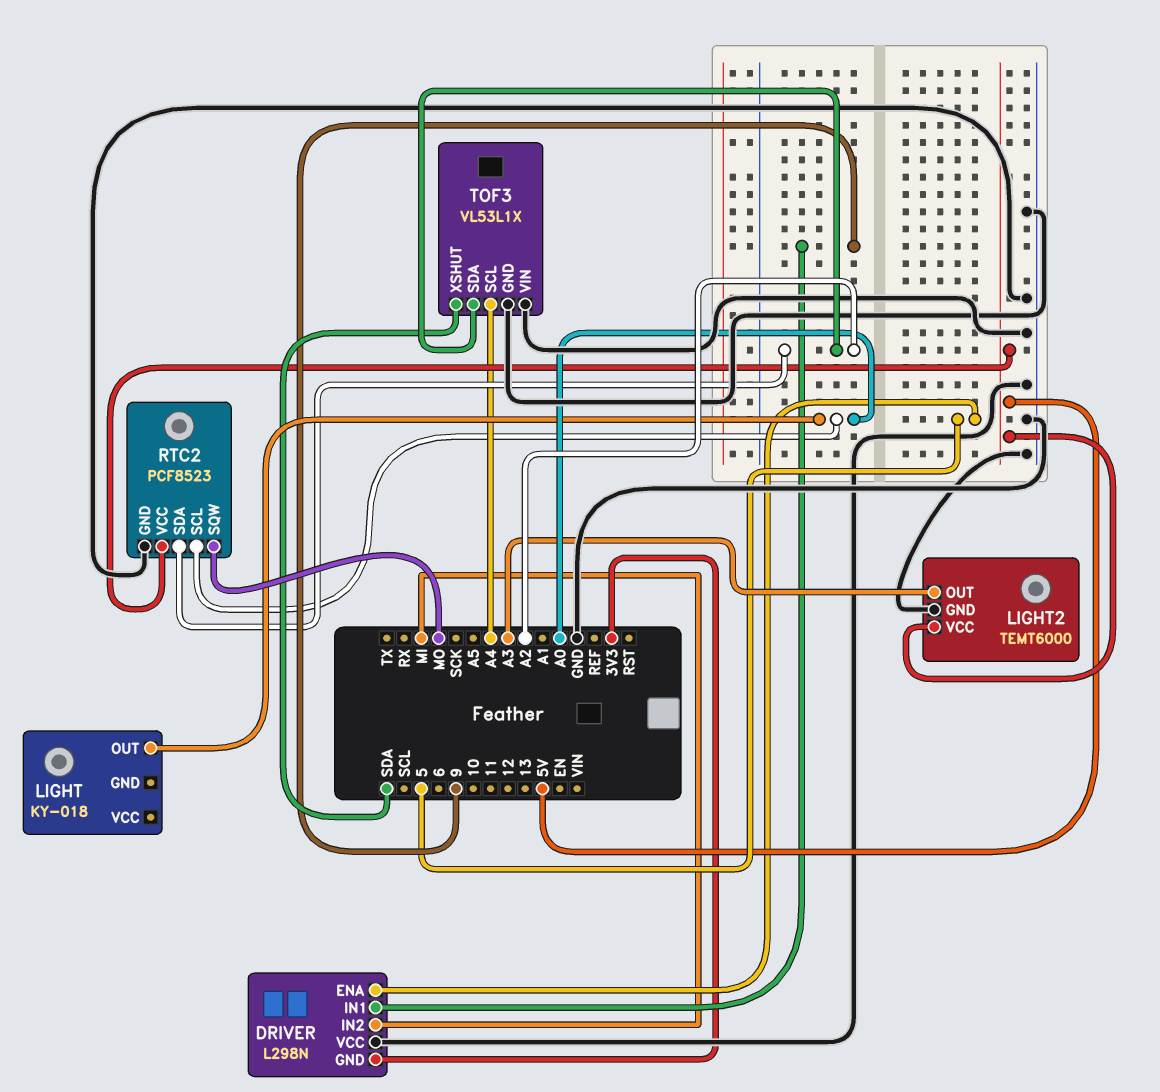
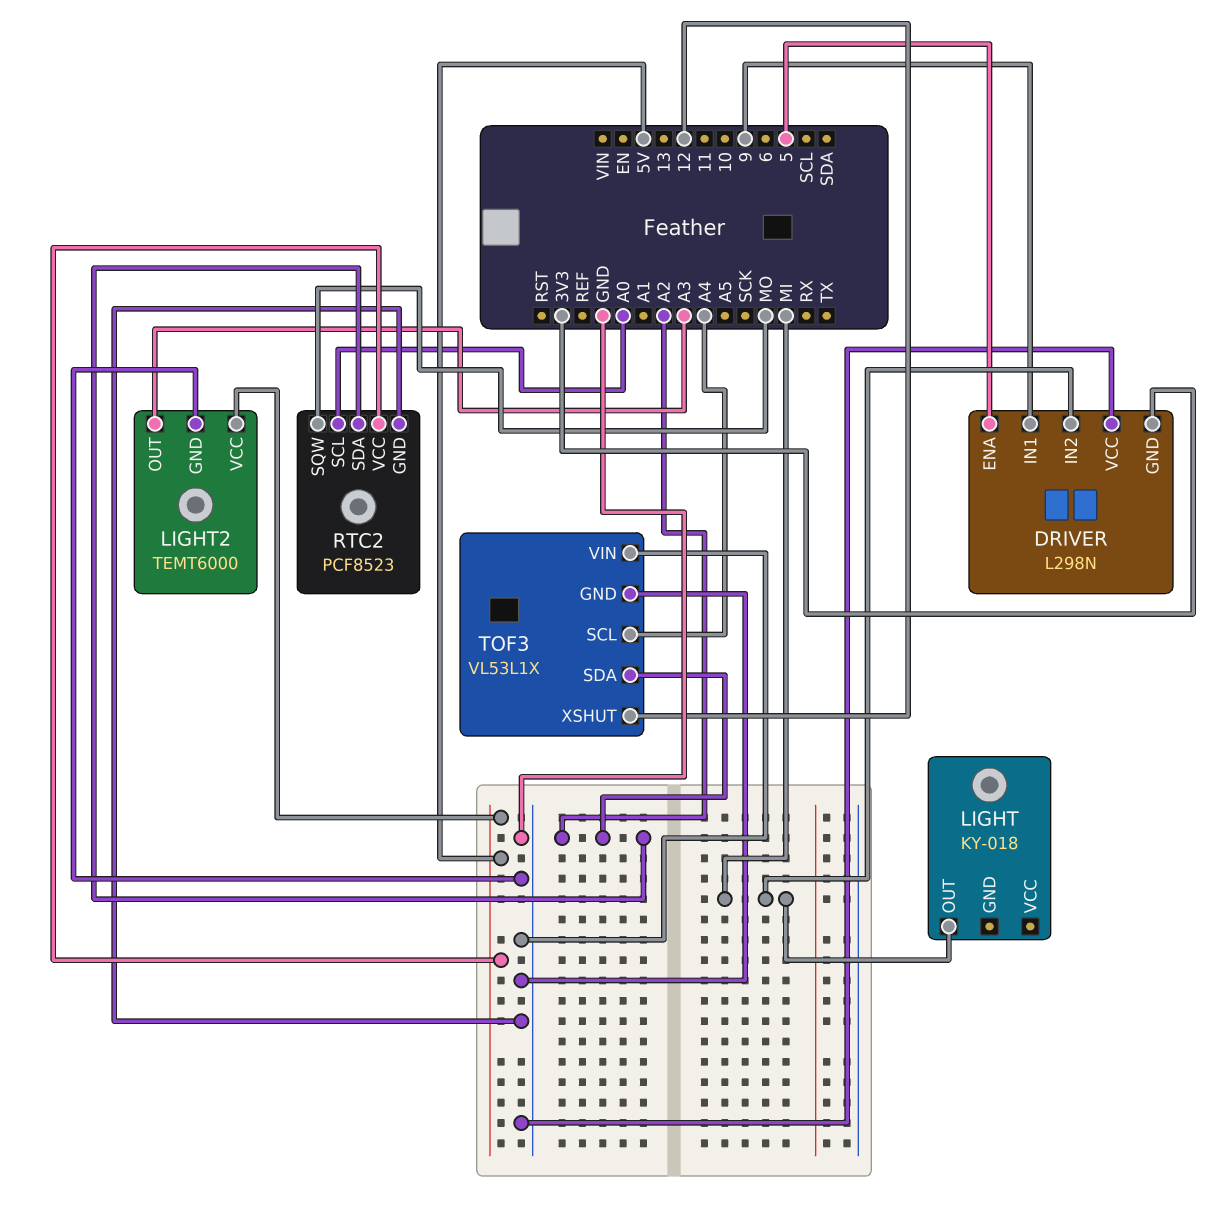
LIGHT pin OUT: A0 -> MI
TOF3 pin XSHUT: SDA -> 12

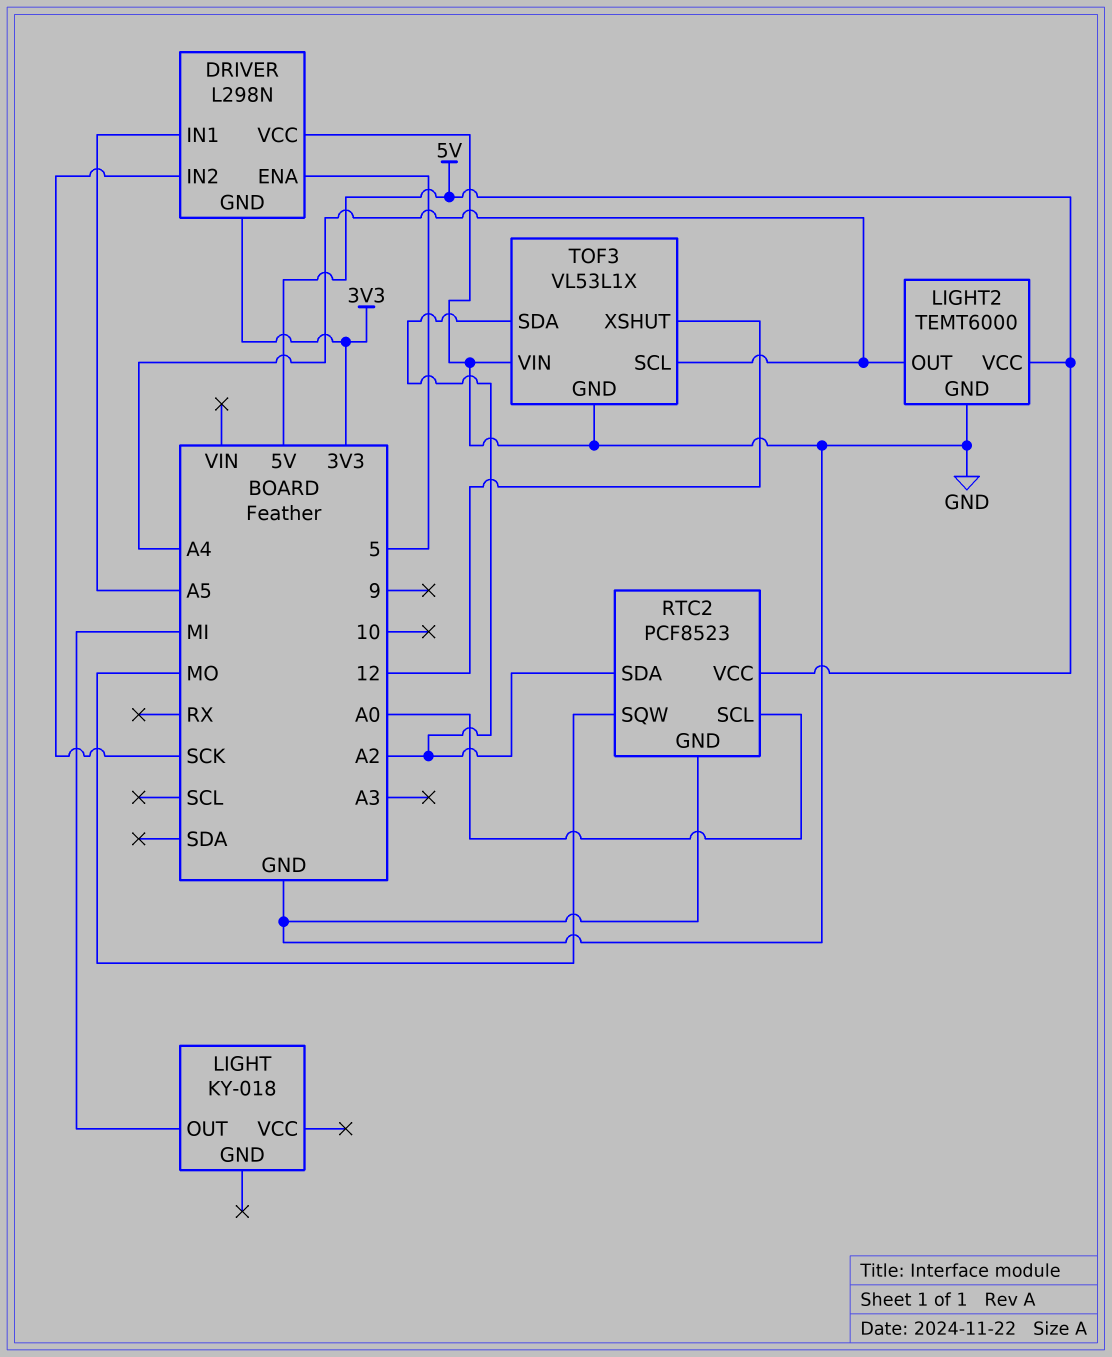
DRIVER pin IN1: 9 -> A5
DRIVER pin IN2: MI -> SCK
LIGHT2 pin OUT: A3 -> A4

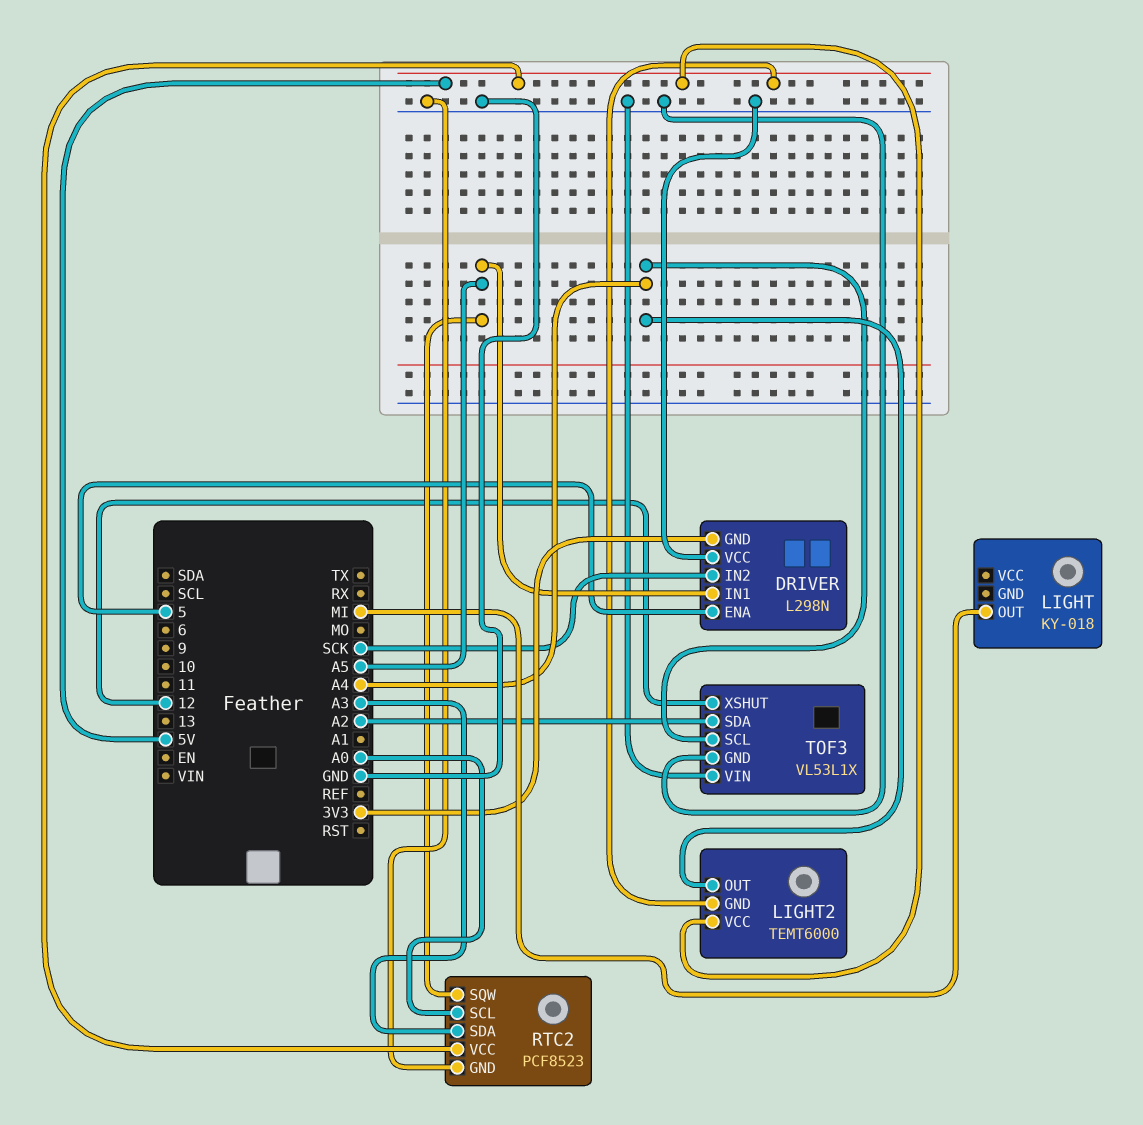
LIGHT2 pin GND: GND -> 5V
RTC2 pin SDA: A2 -> A3
RTC2 pin SQW: MO -> A5

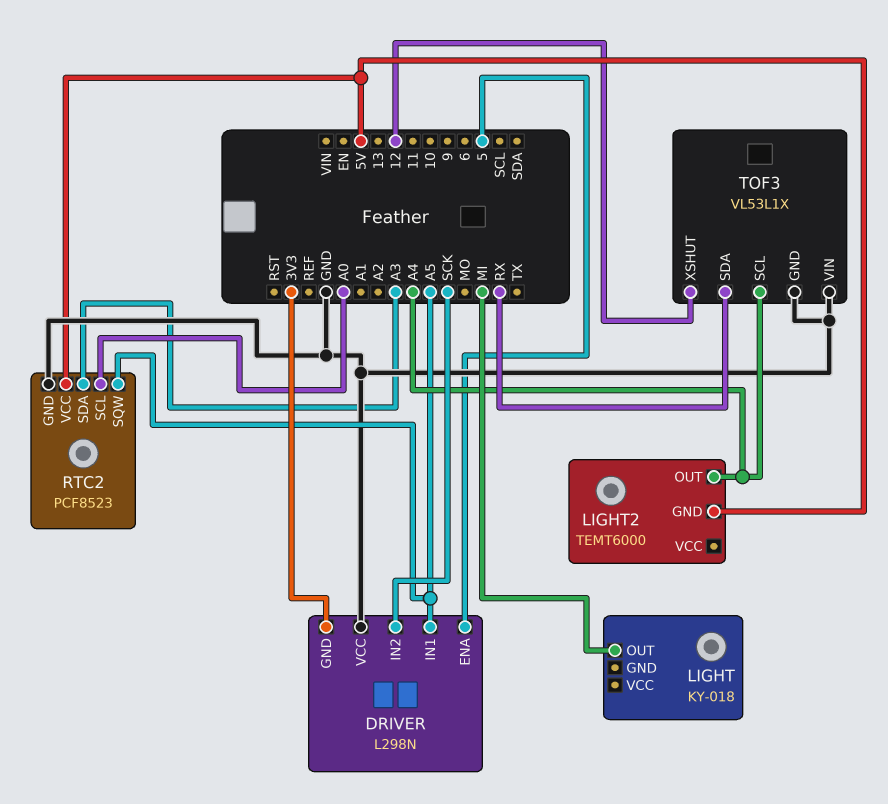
LIGHT2 pin VCC: 5V -> none
TOF3 pin SDA: A2 -> RX

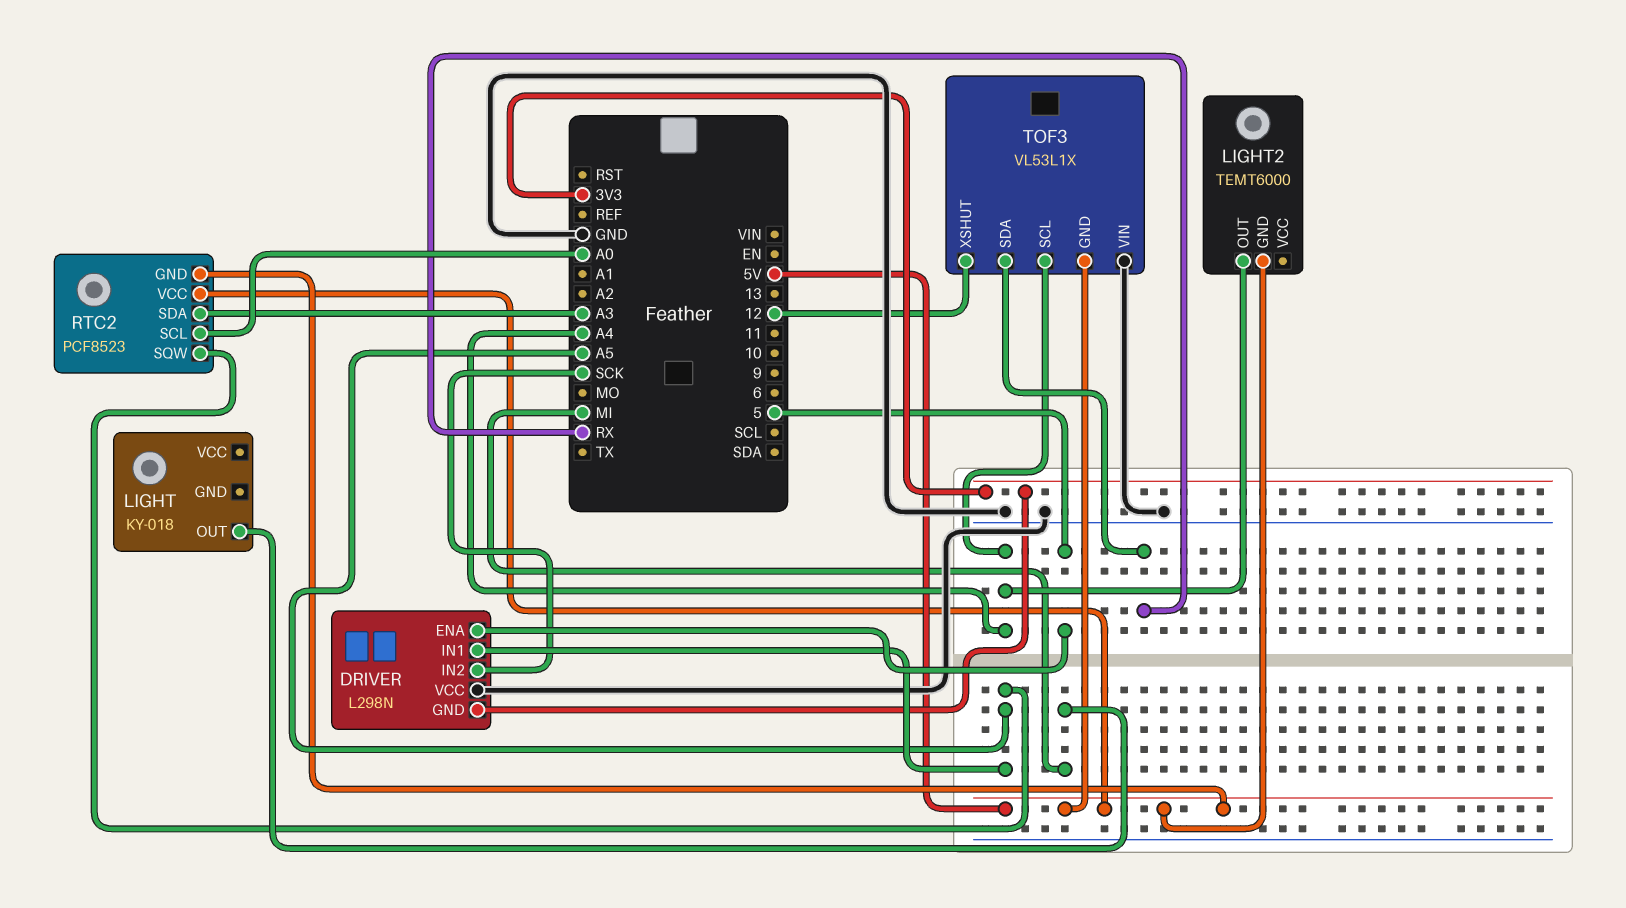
RTC2 pin GND: GND -> 5V
TOF3 pin GND: GND -> 5V

